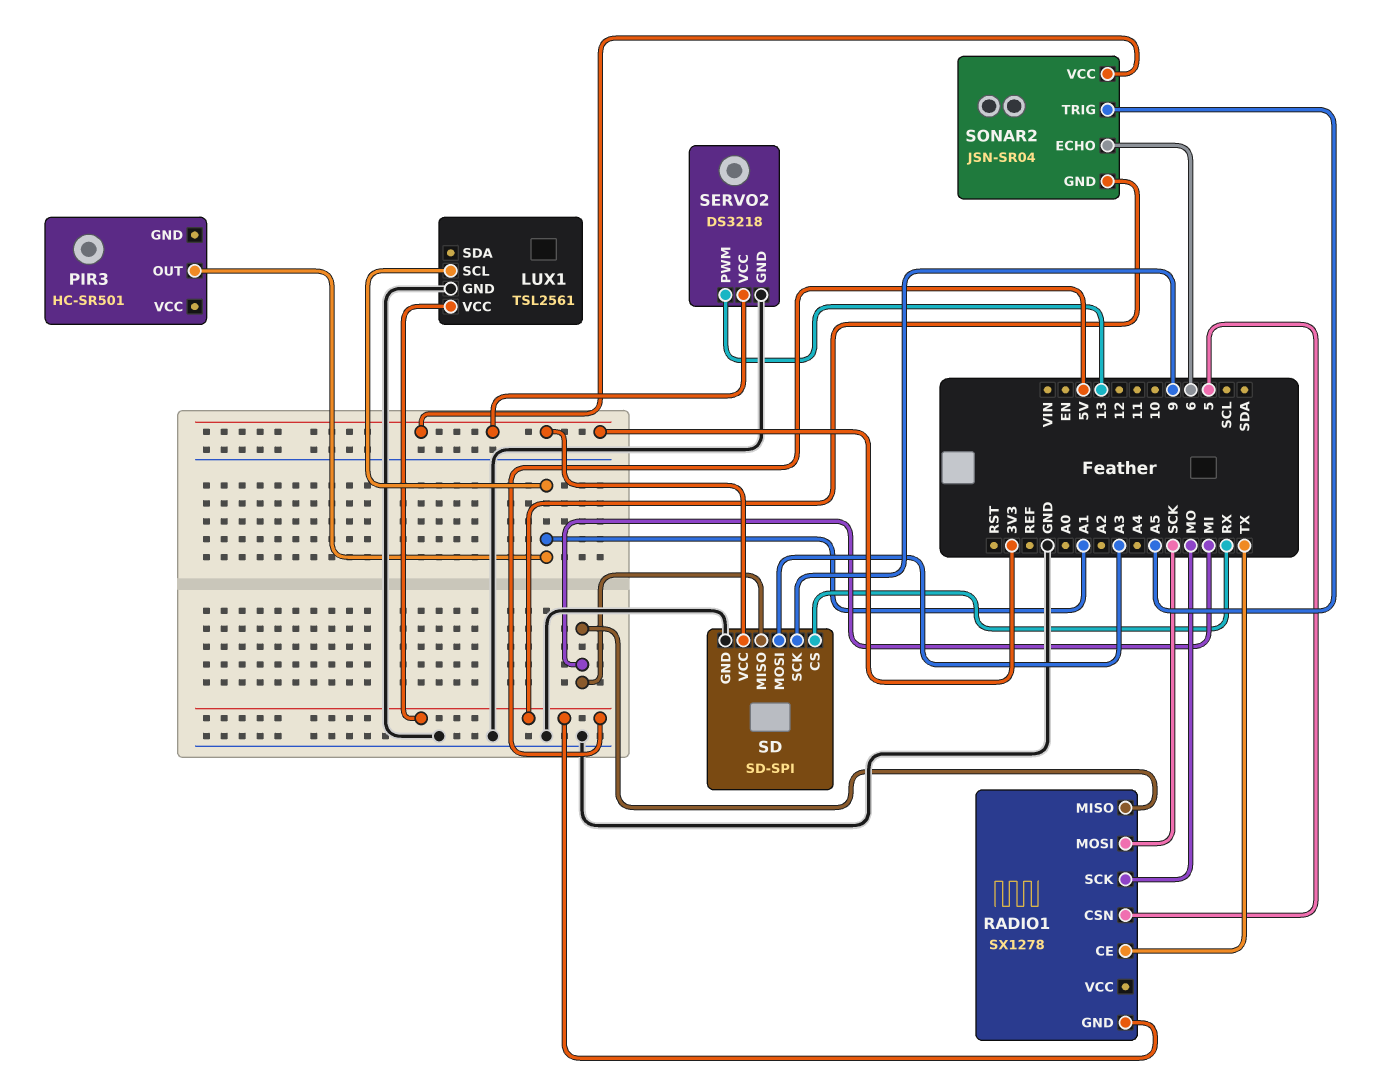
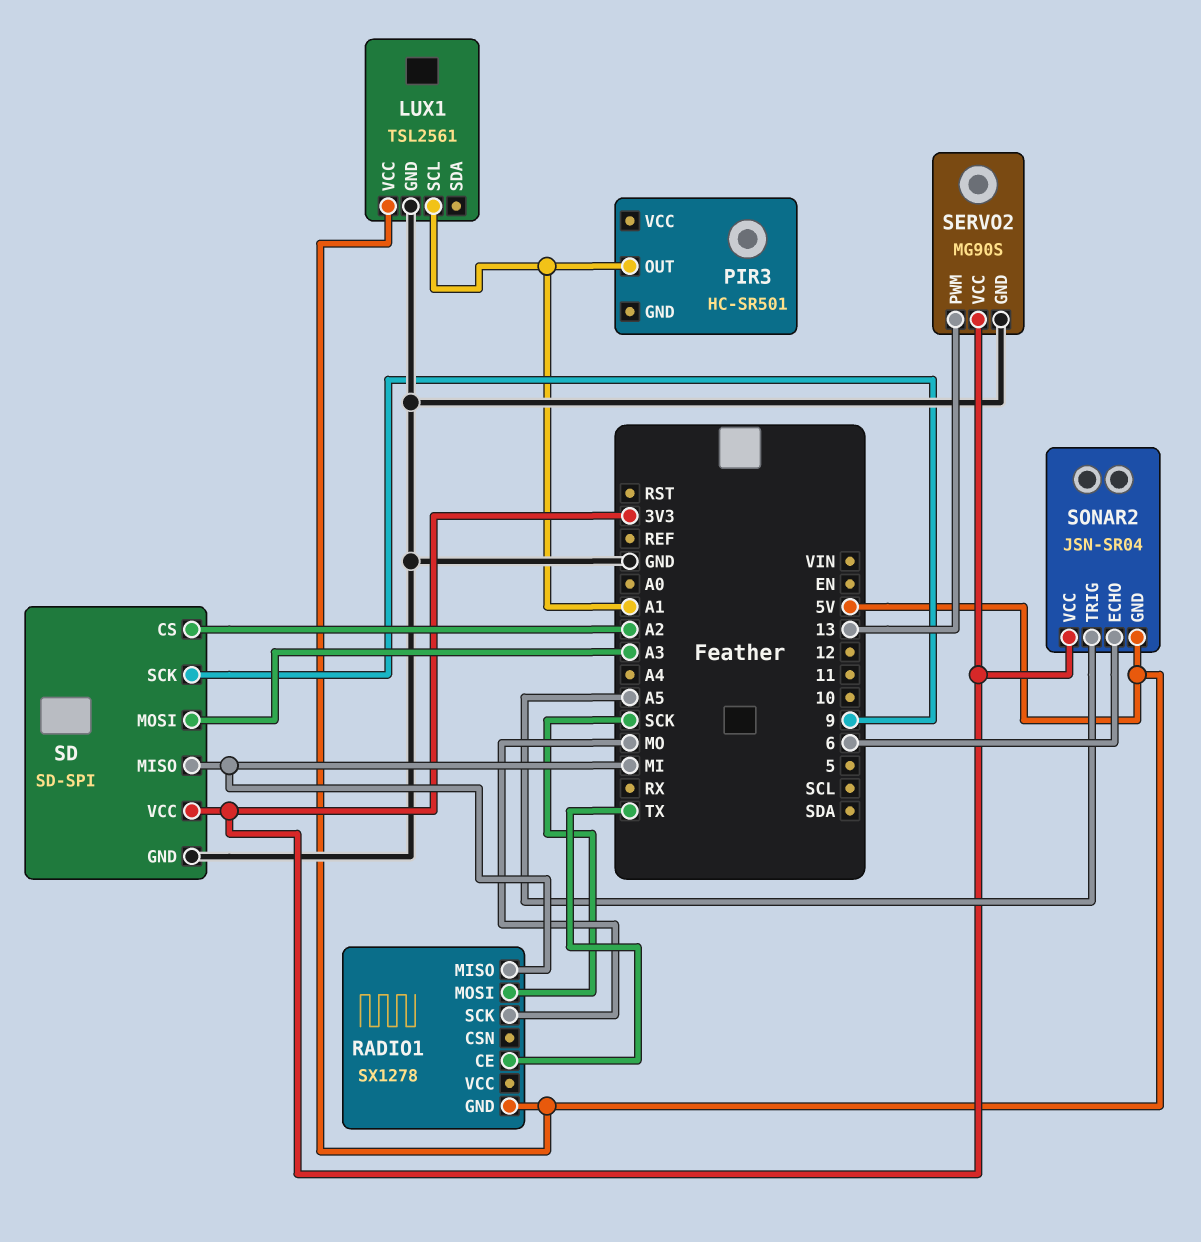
RADIO1 pin CSN: 5 -> none
SD pin CS: RX -> A2
SERVO2: DS3218 -> MG90S

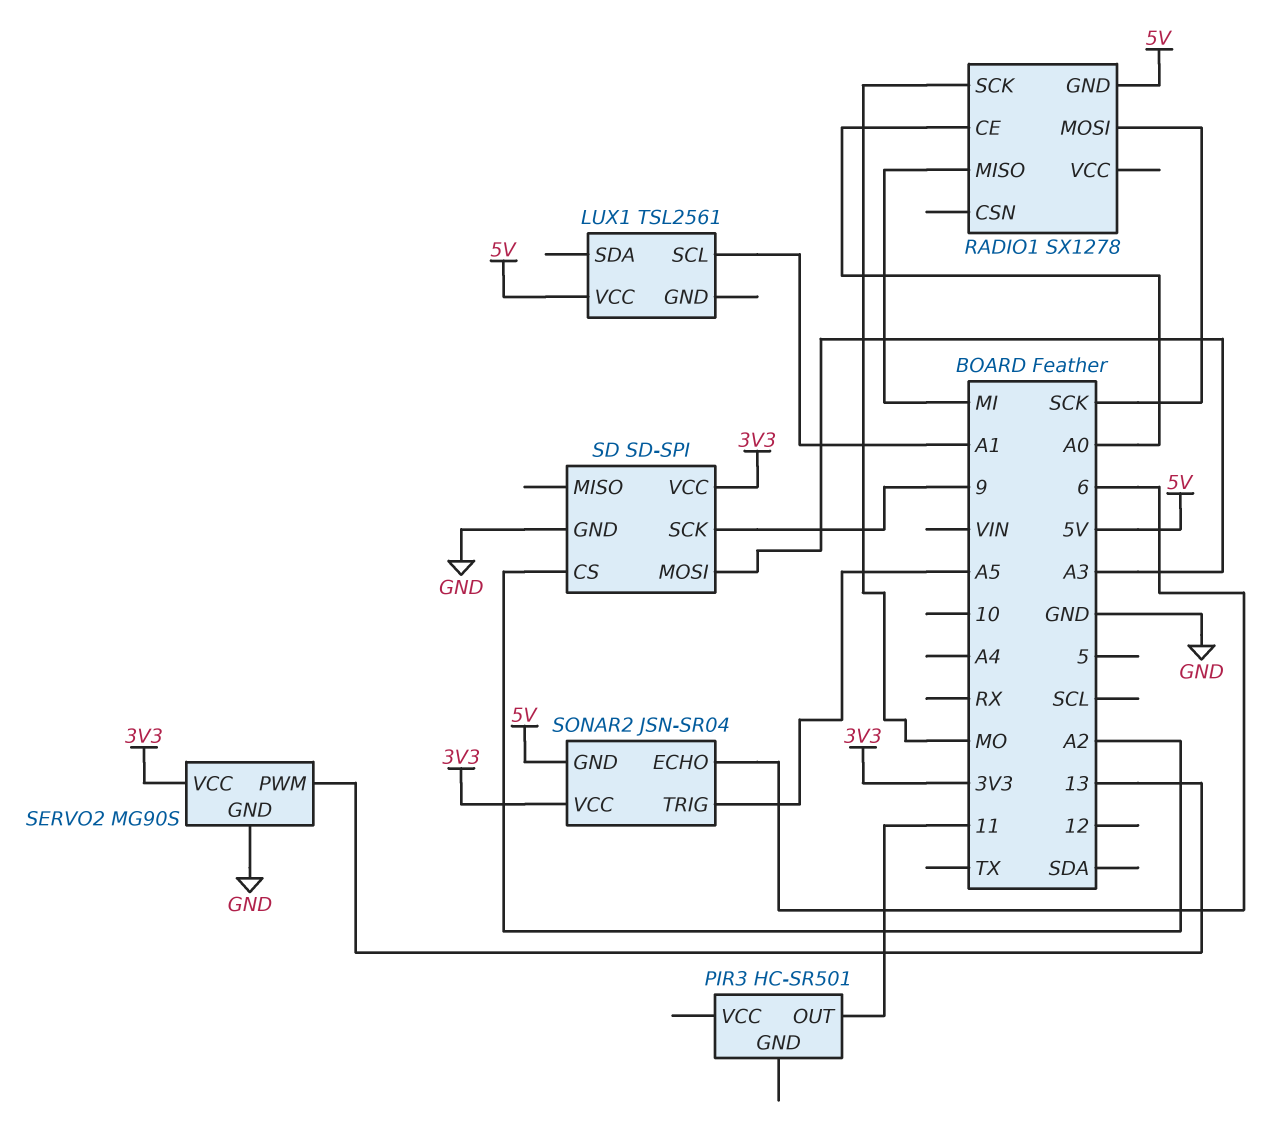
LUX1 pin GND: GND -> none
PIR3 pin OUT: A1 -> 11
RADIO1 pin CE: TX -> A0
SD pin MISO: MI -> none

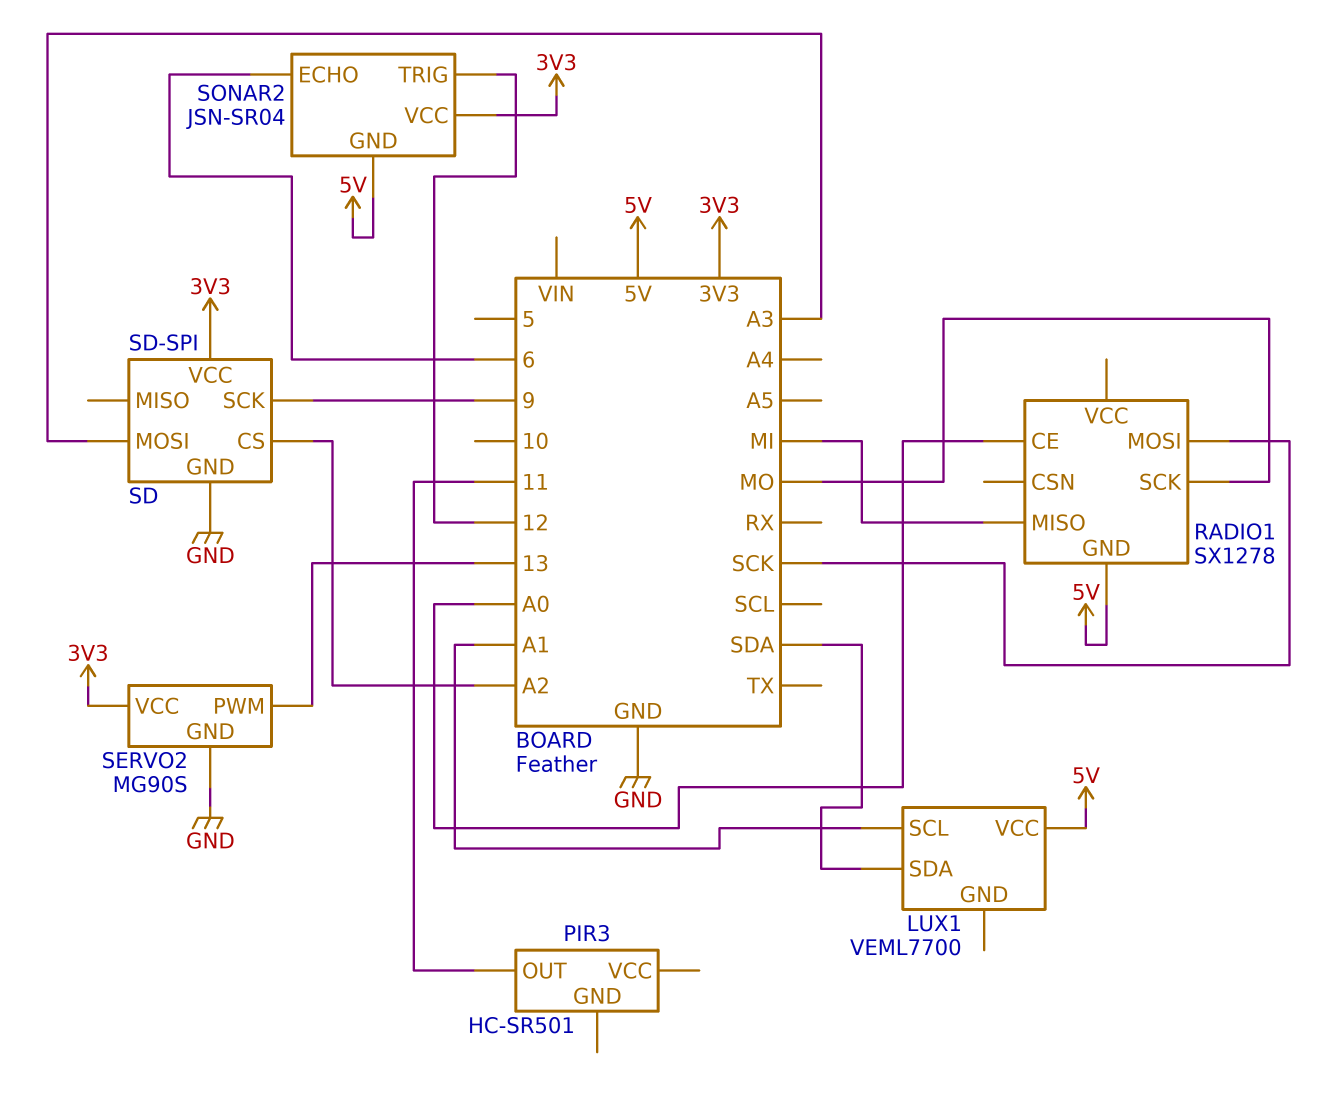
LUX1: TSL2561 -> VEML7700
LUX1 pin SDA: none -> SDA
SONAR2 pin TRIG: A5 -> 12

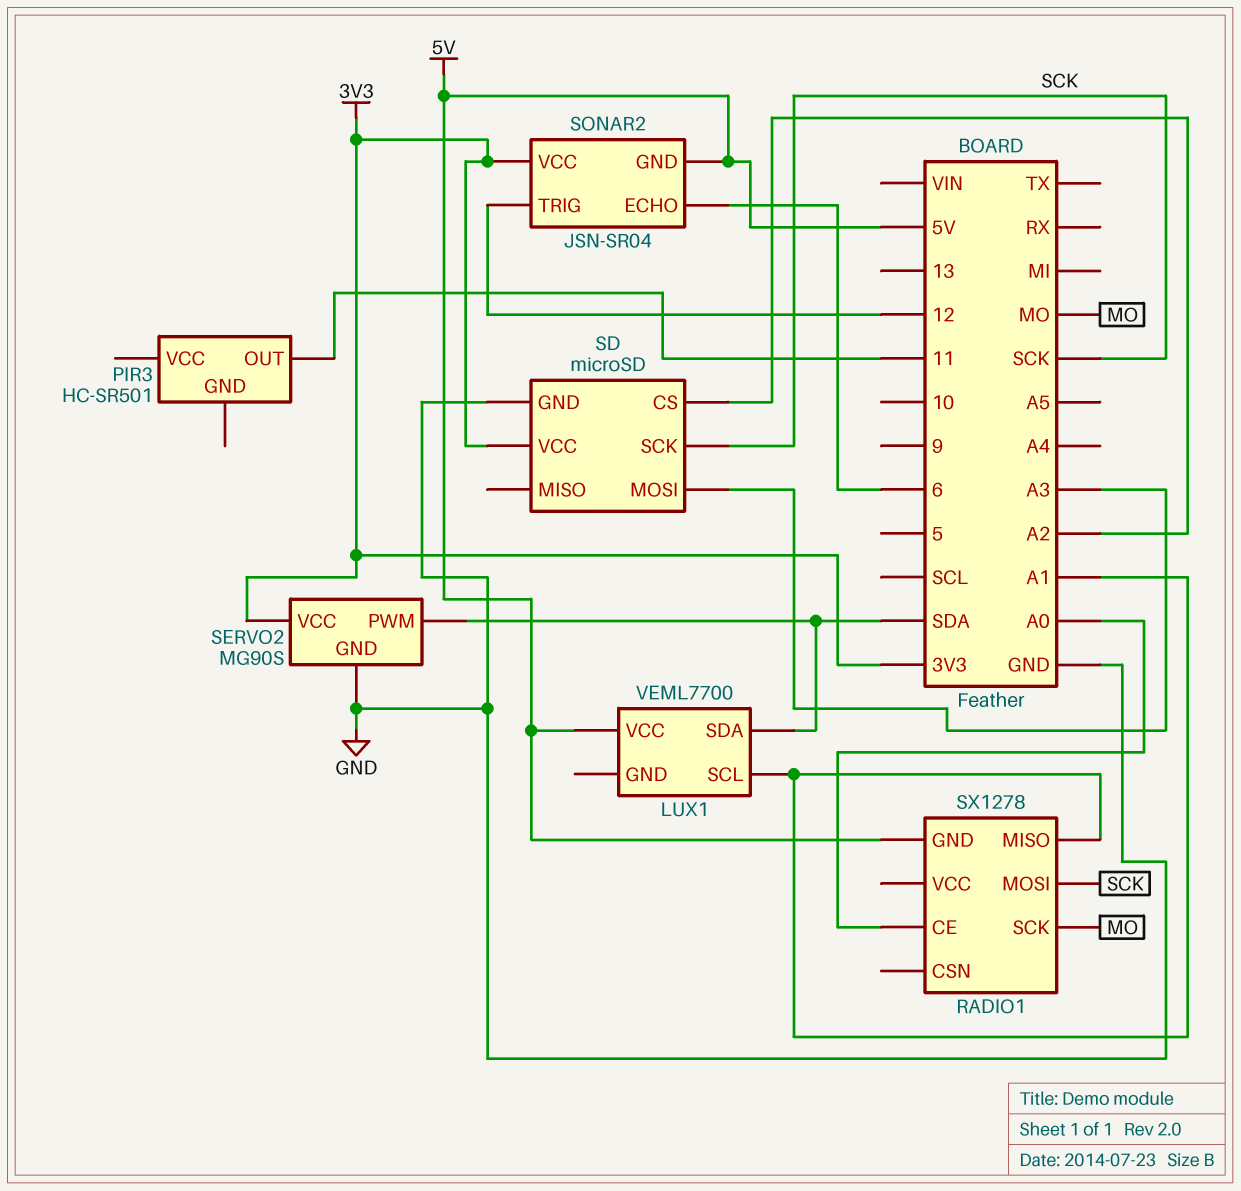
RADIO1 pin MISO: MI -> A1
SD: SD-SPI -> microSD
SD pin SCK: 9 -> SCK
SERVO2 pin PWM: 13 -> SDA

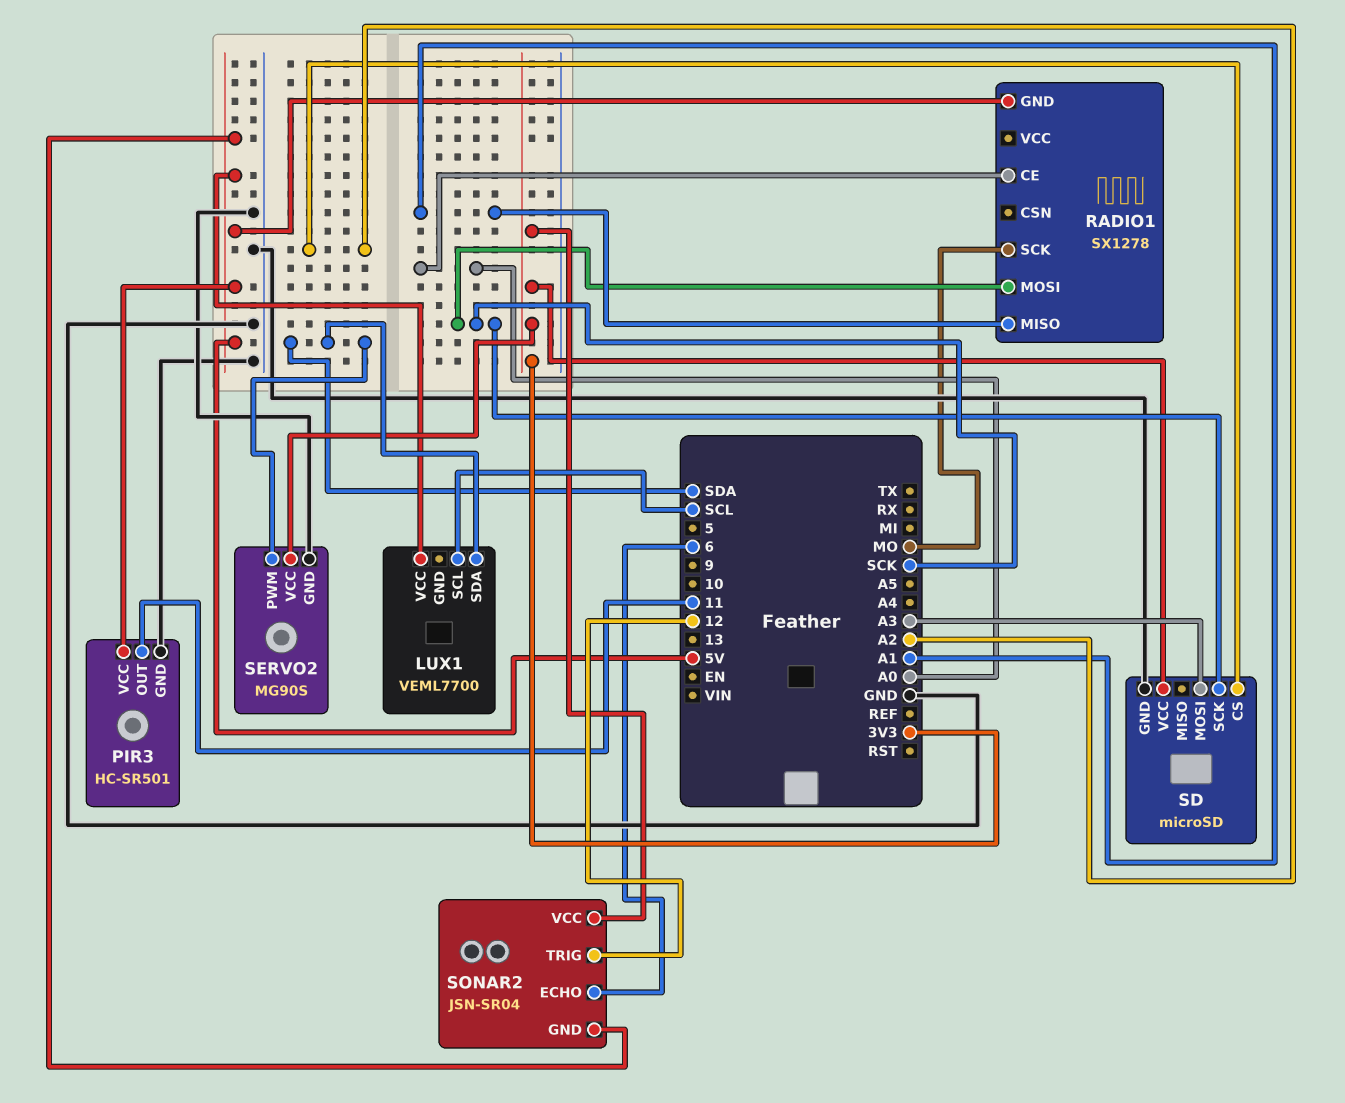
LUX1 pin SCL: A1 -> SCL
PIR3 pin GND: none -> GND
PIR3 pin VCC: none -> 5V

